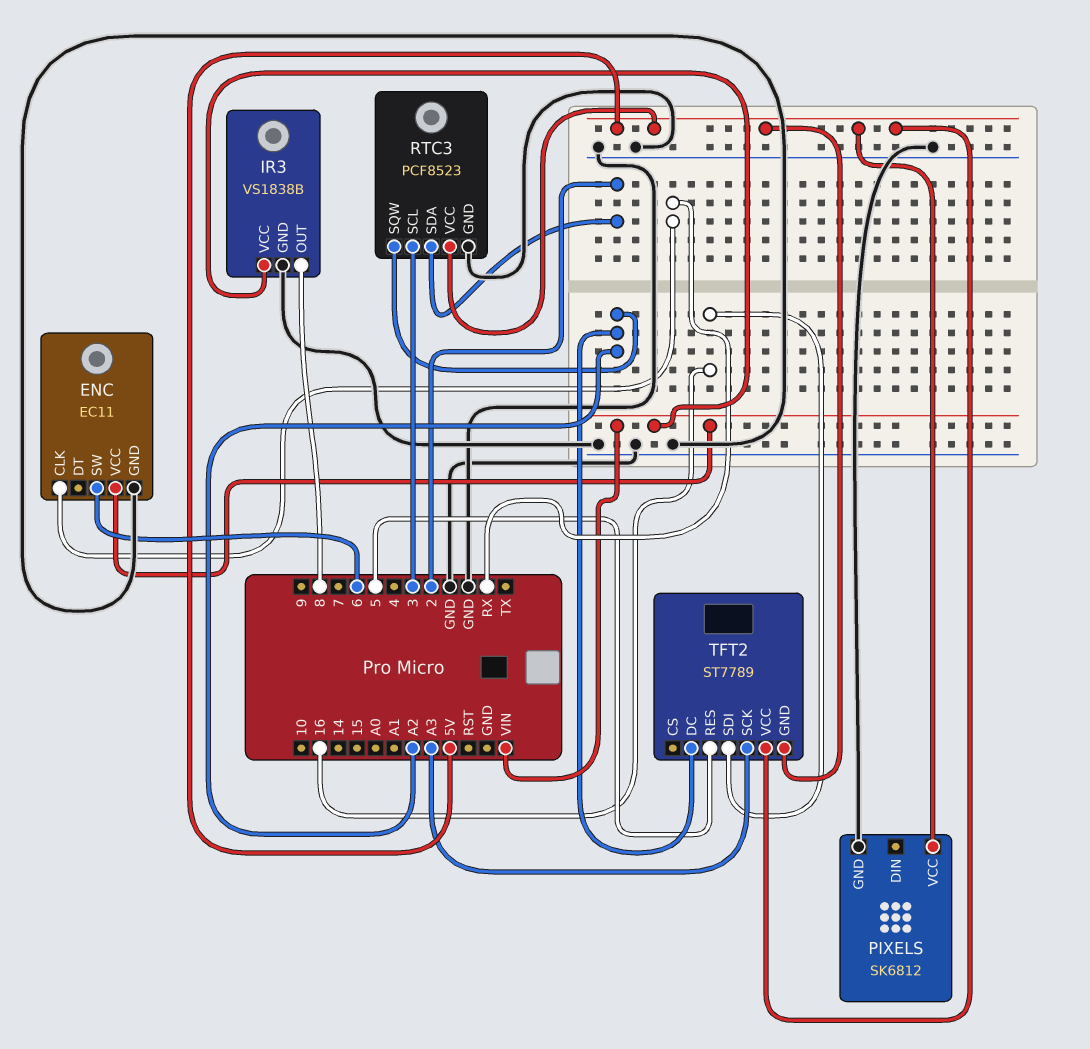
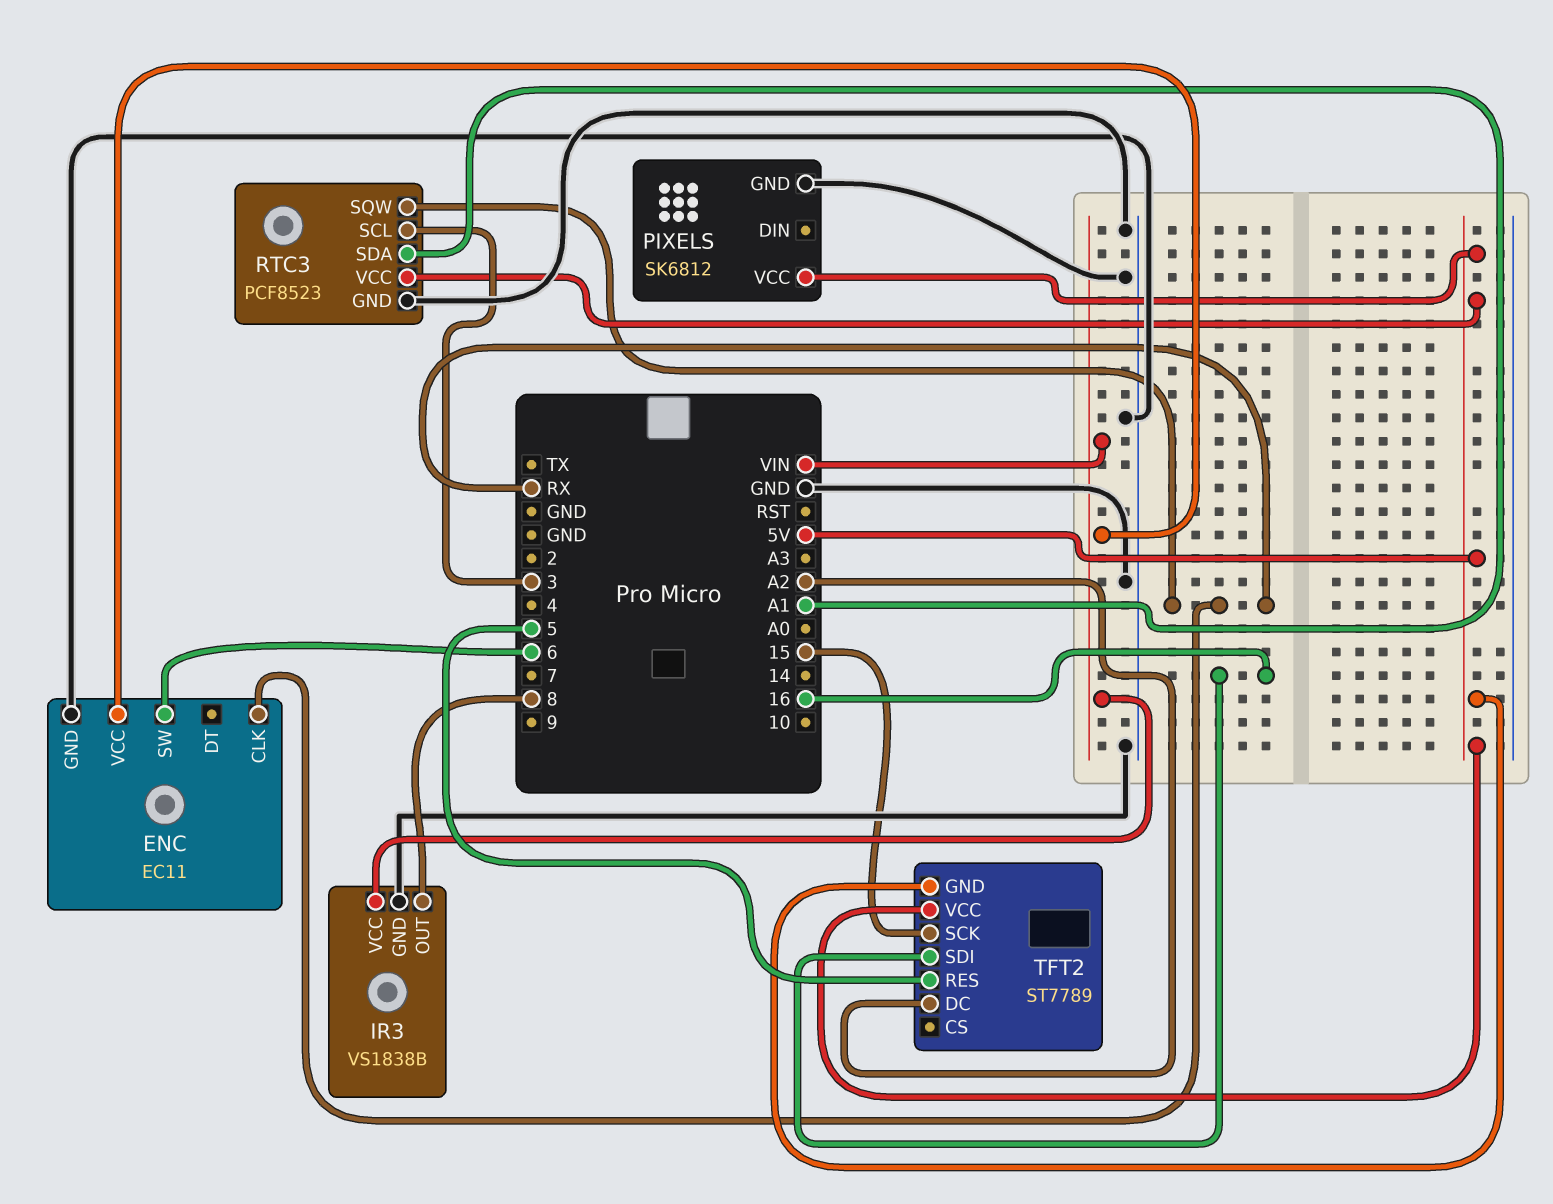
RTC3 pin SDA: 2 -> A1
RTC3 pin SQW: A2 -> RX
TFT2 pin SCK: A3 -> 15

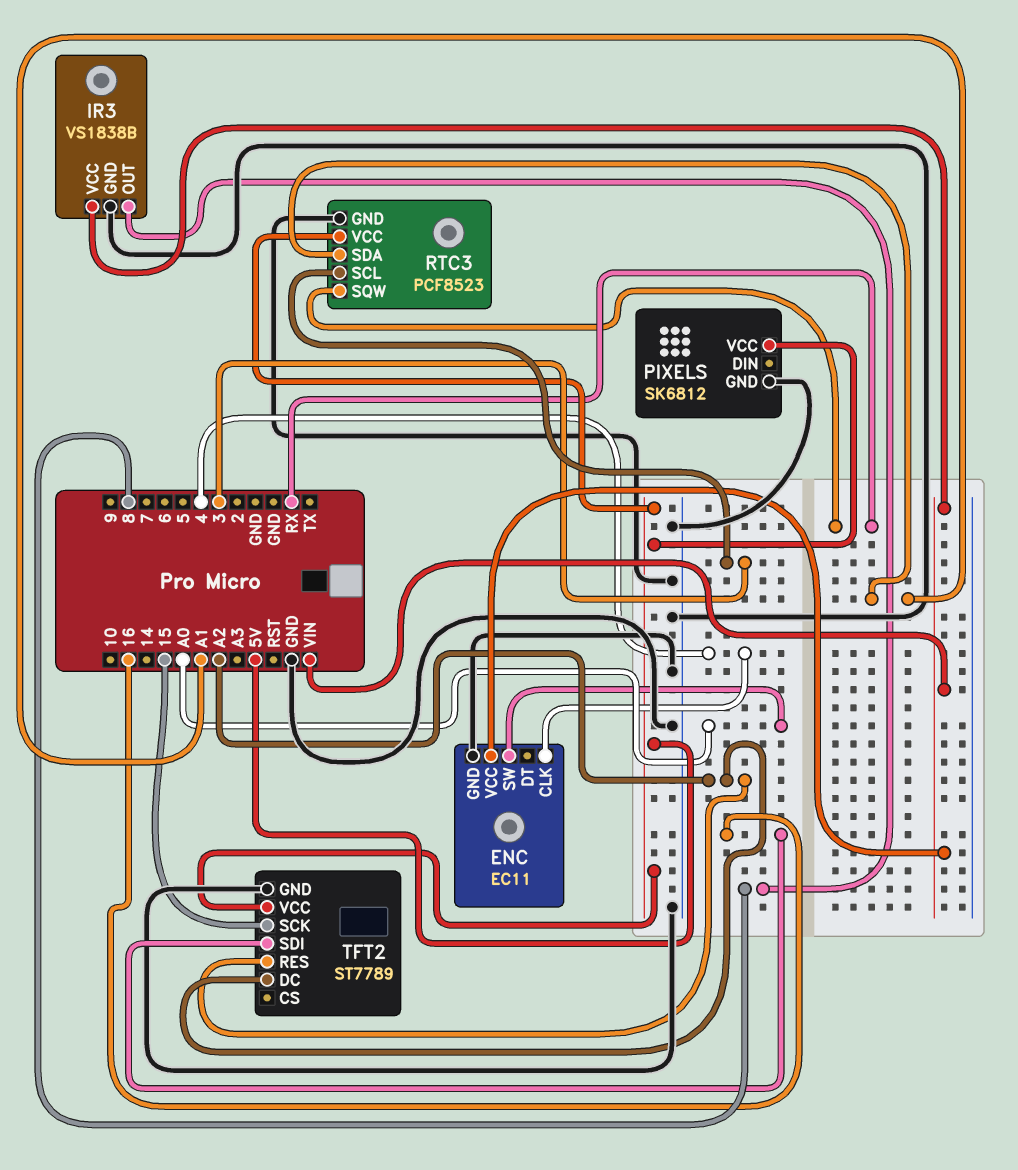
ENC pin CLK: RX -> 4
ENC pin SW: 6 -> A0
TFT2 pin GND: 5V -> GND
TFT2 pin RES: 5 -> A2

